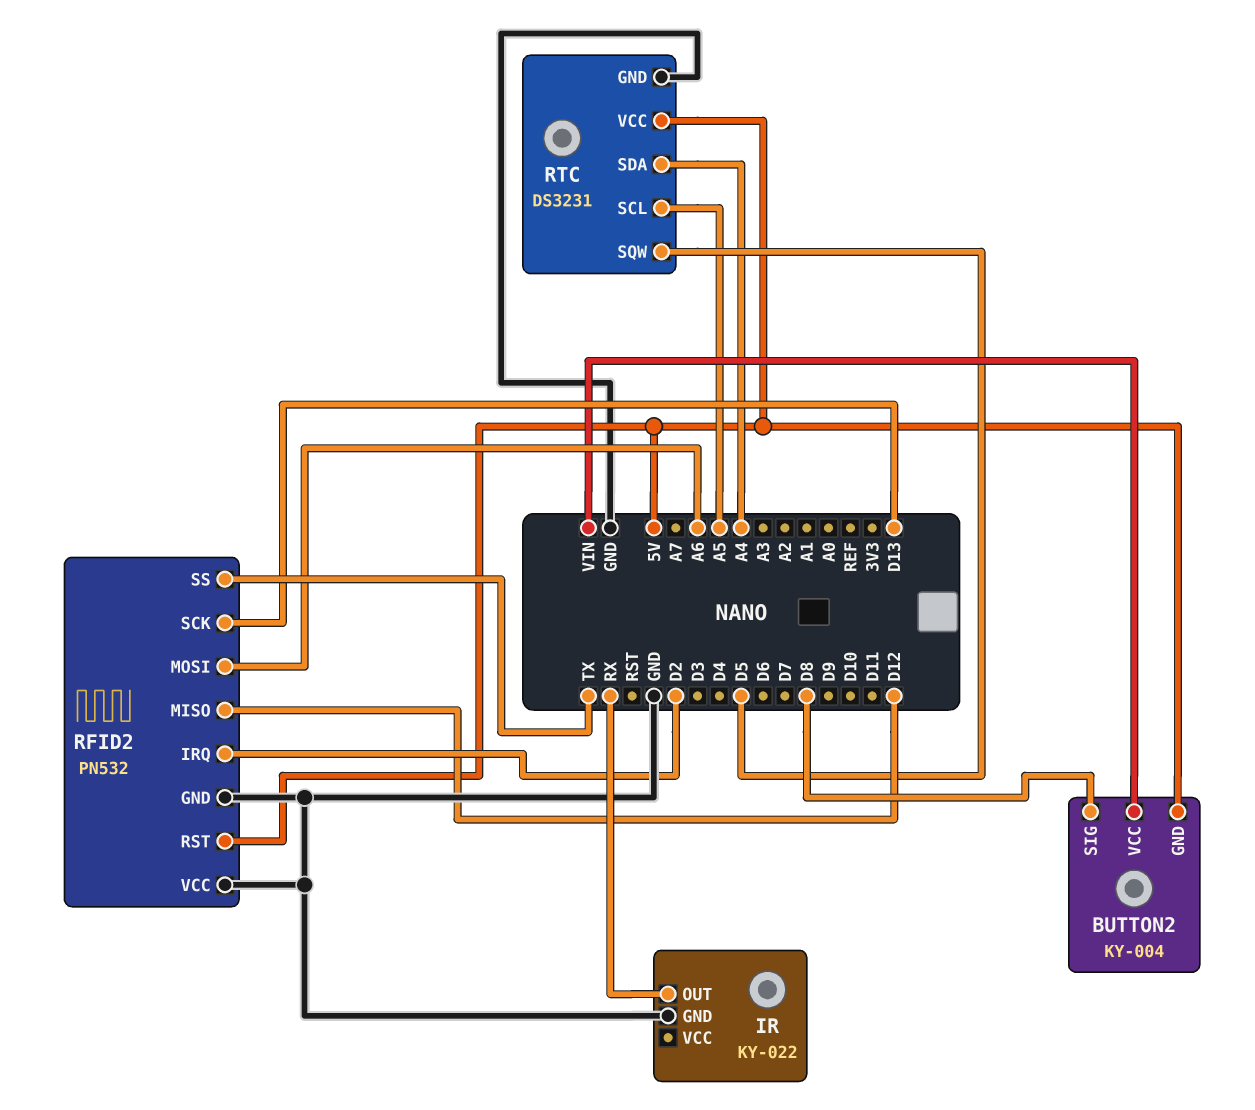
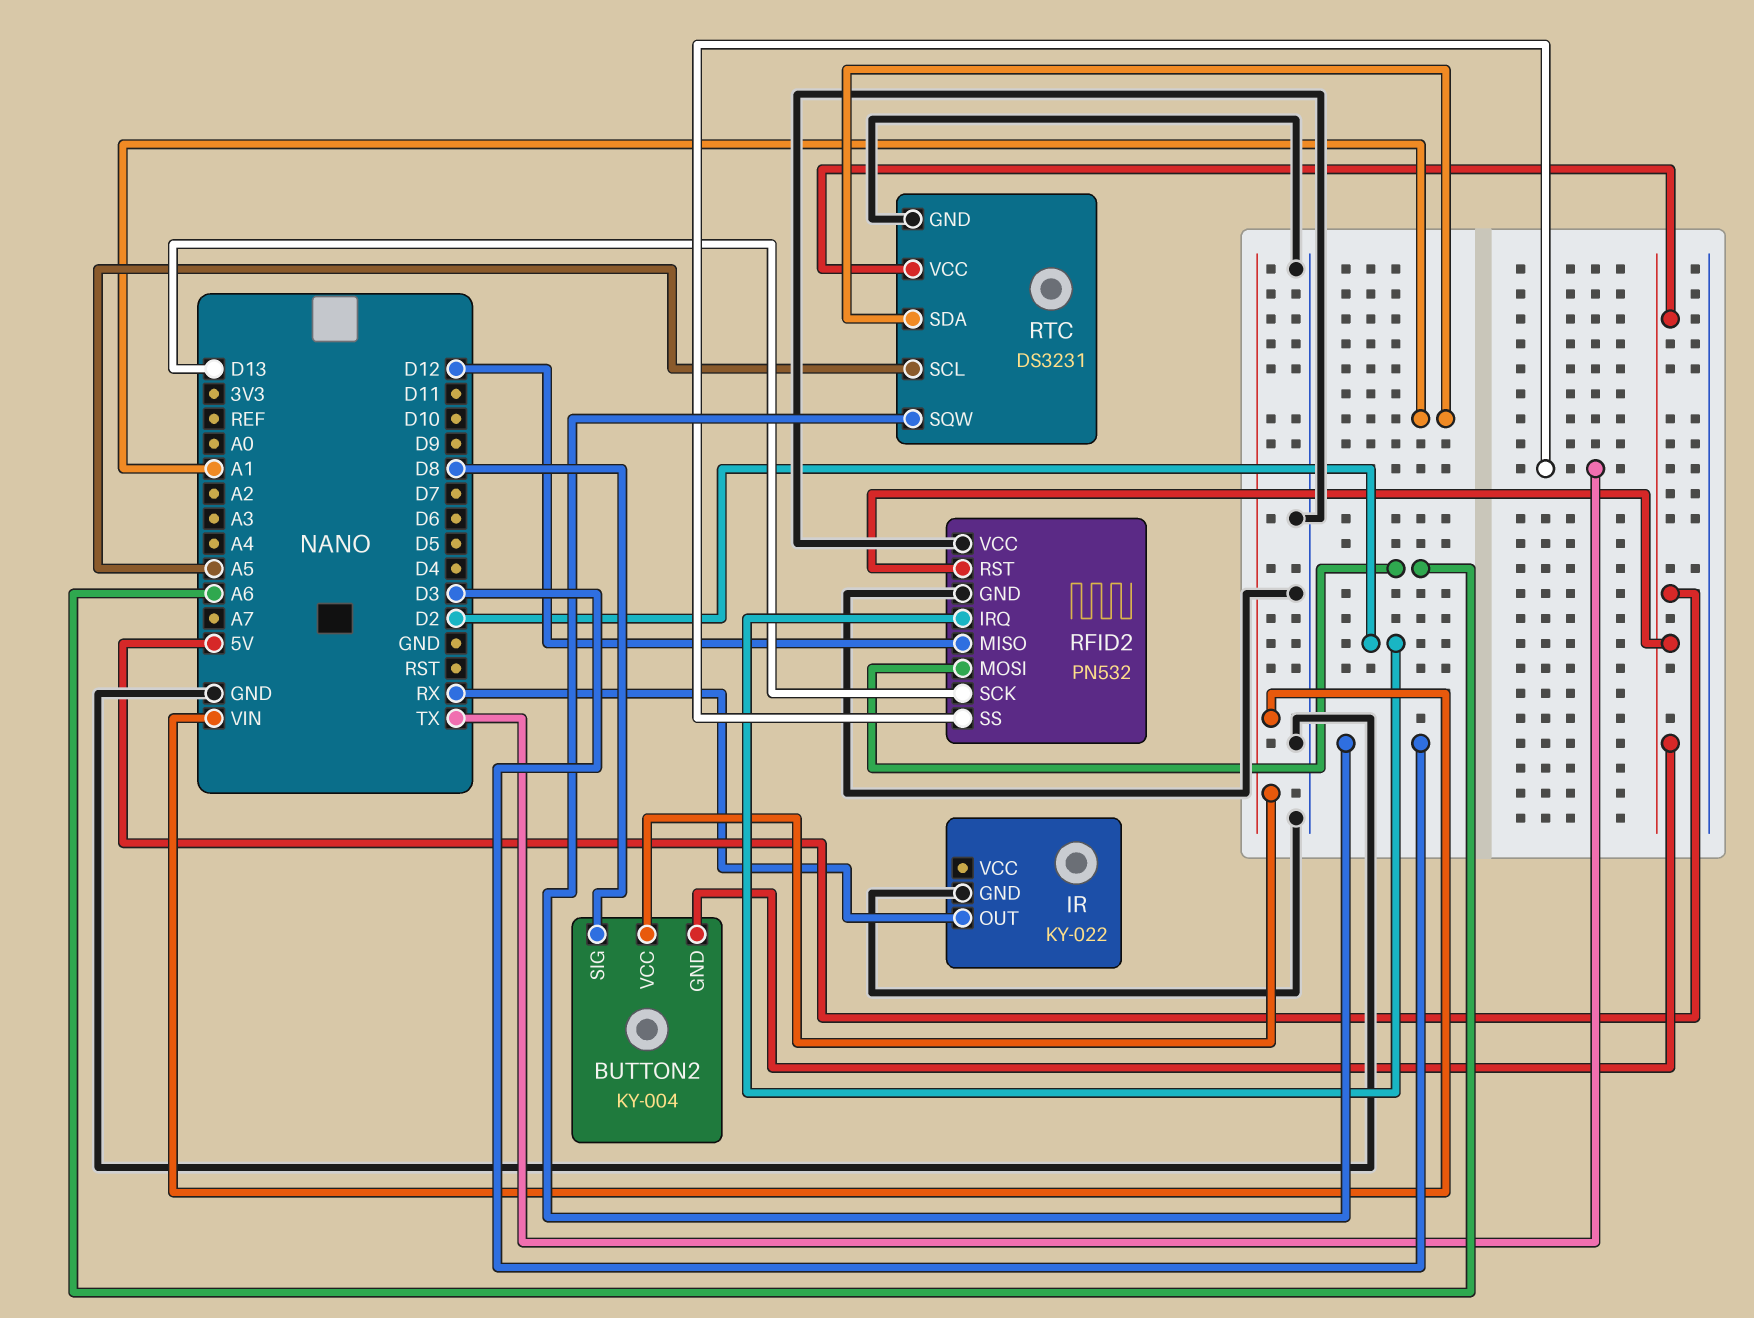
RTC pin SDA: A4 -> A1
RTC pin SQW: D5 -> D3

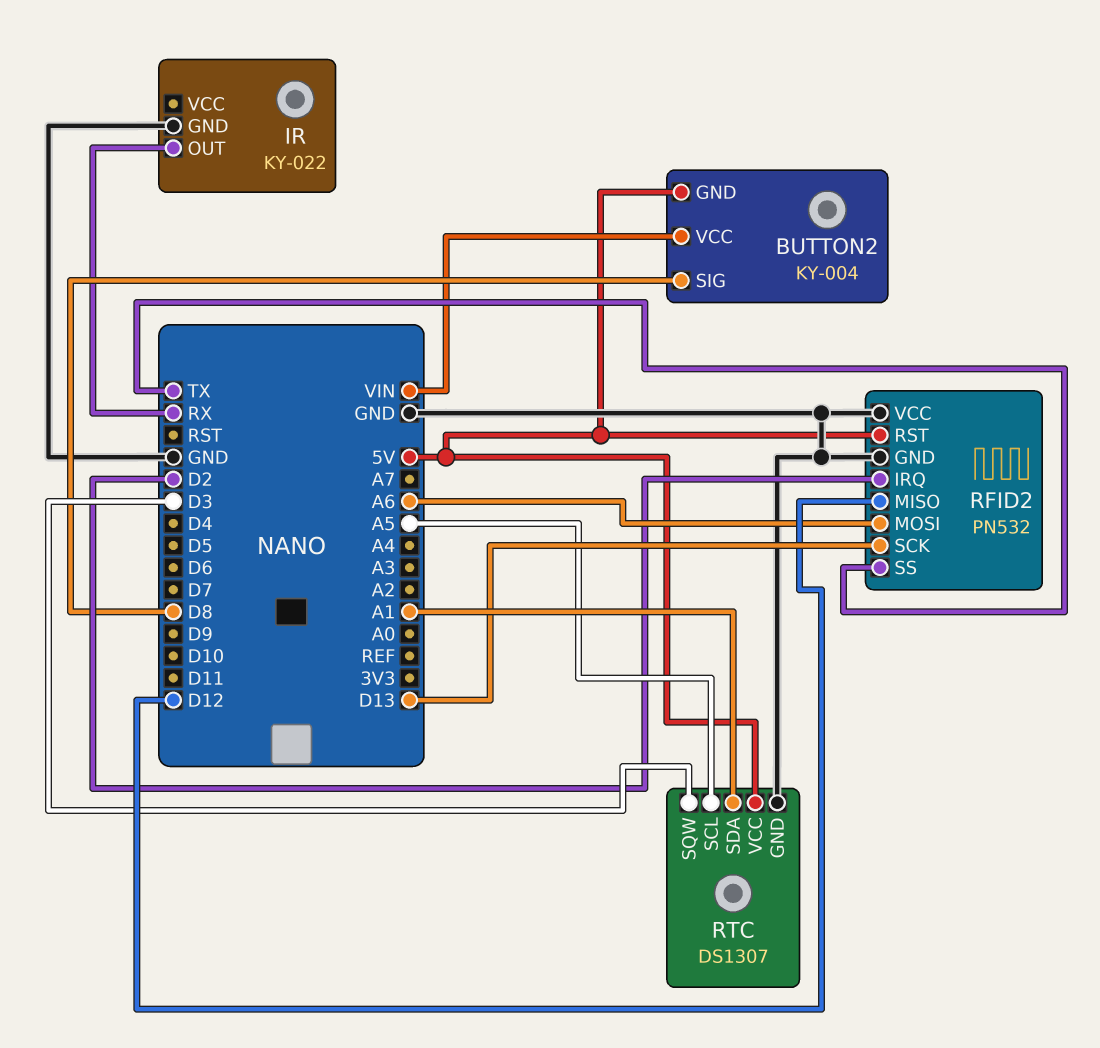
RTC: DS3231 -> DS1307

